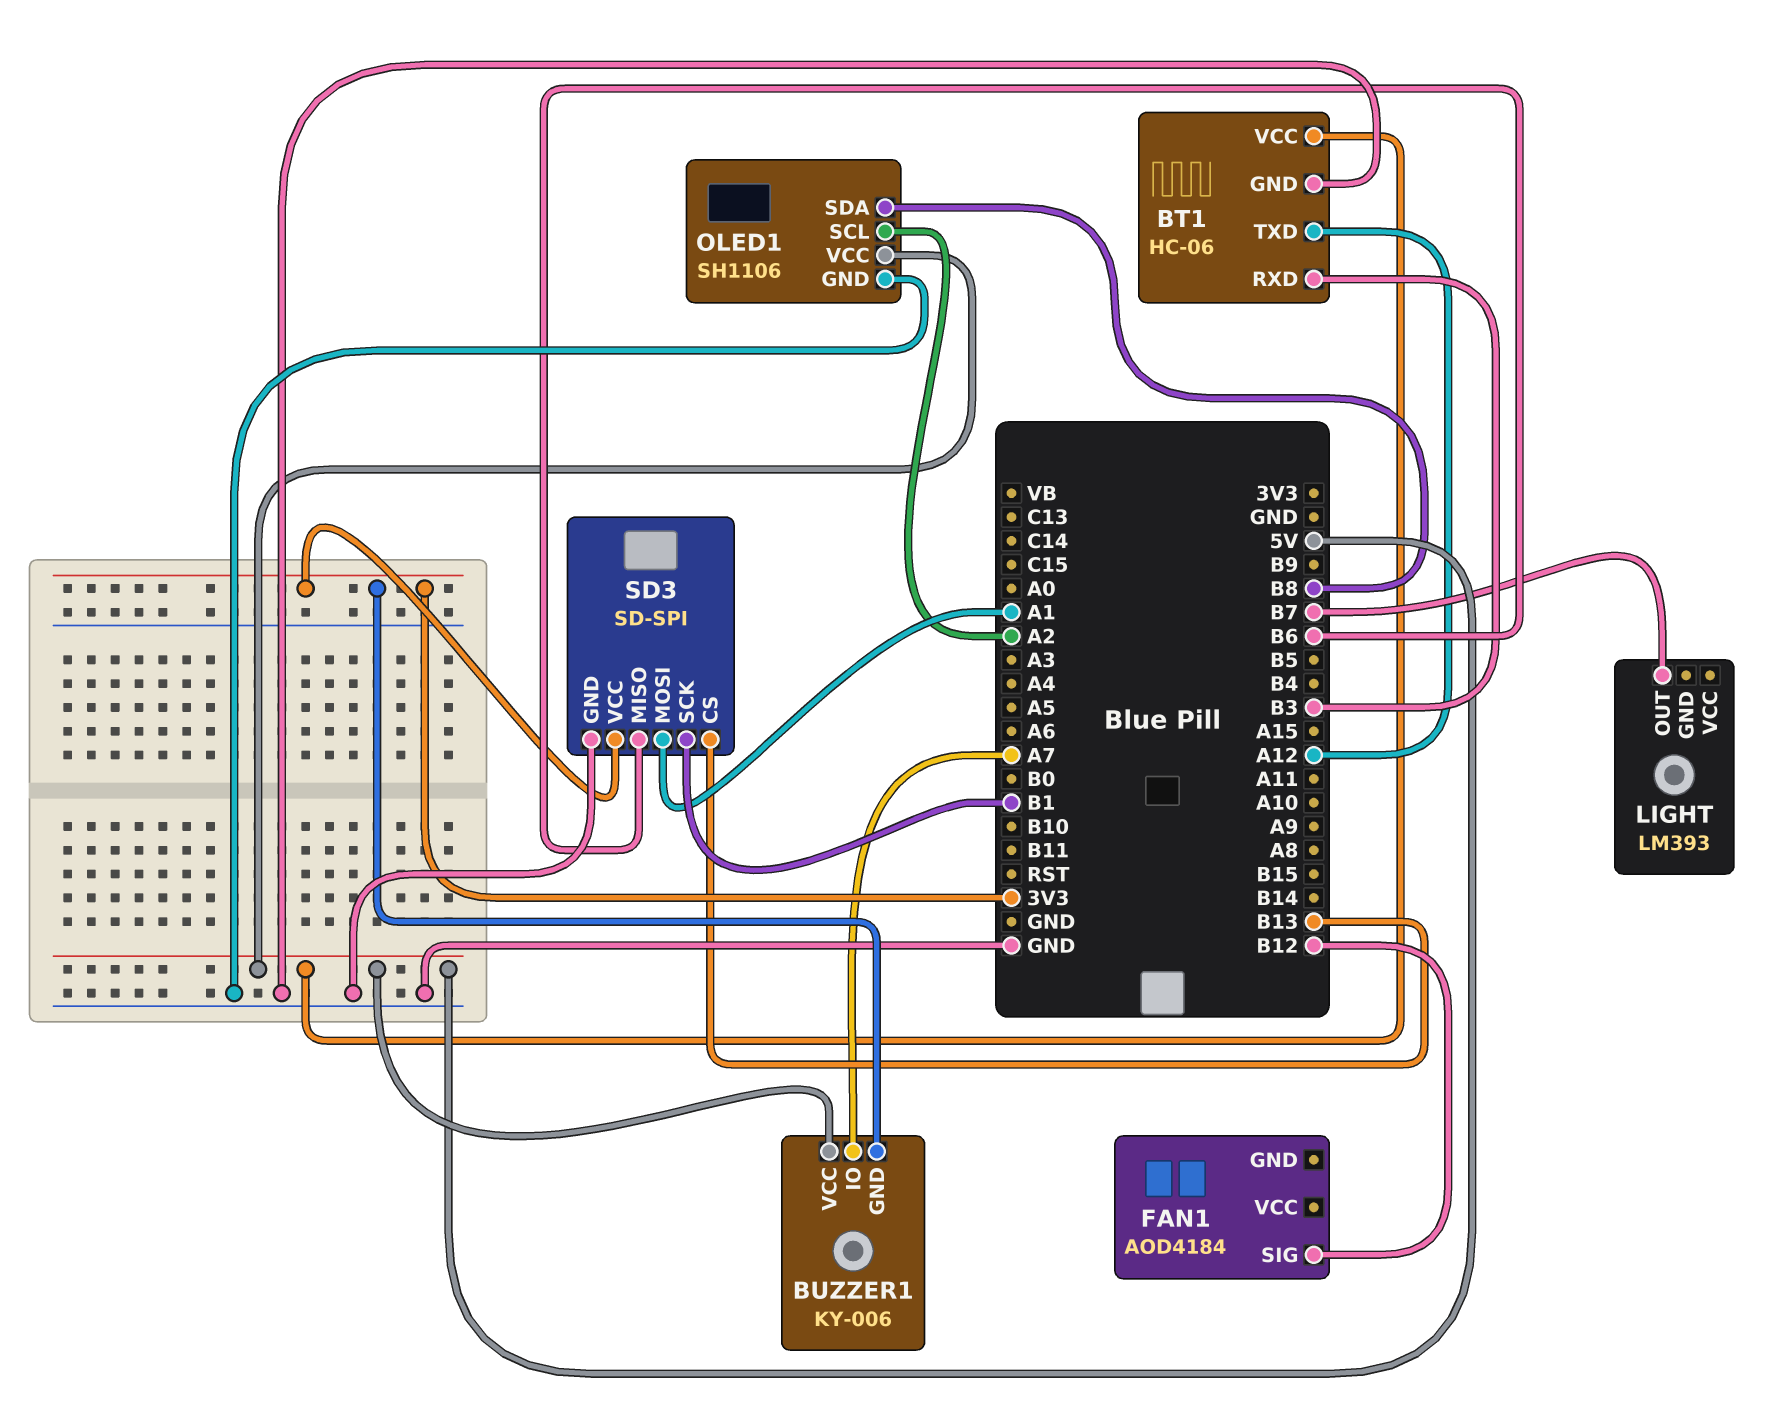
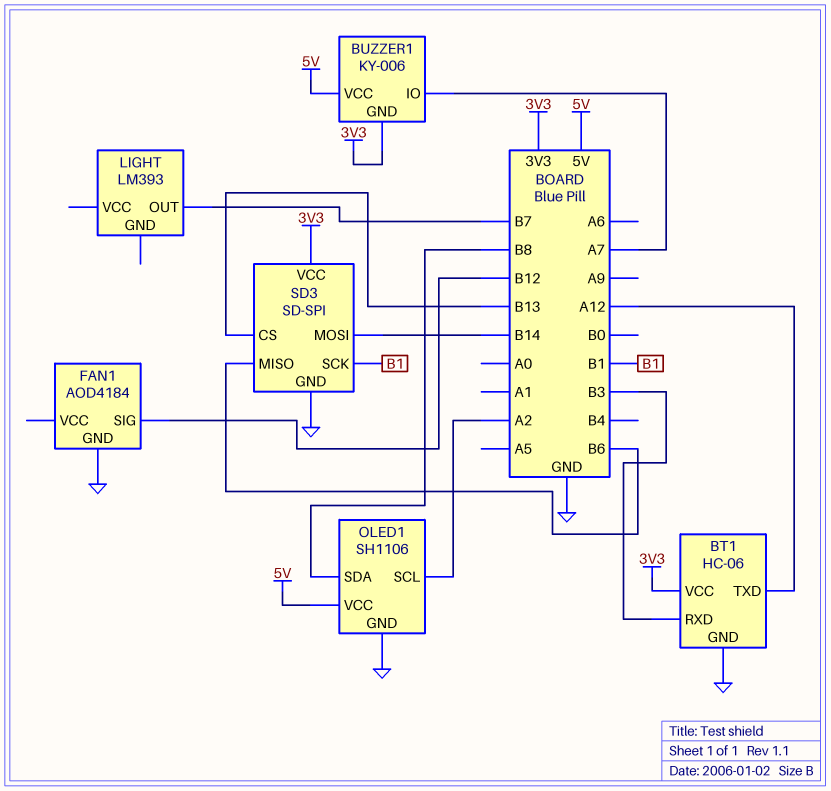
BT1 pin VCC: 5V -> 3V3
FAN1 pin GND: none -> GND
SD3 pin MOSI: A1 -> B14

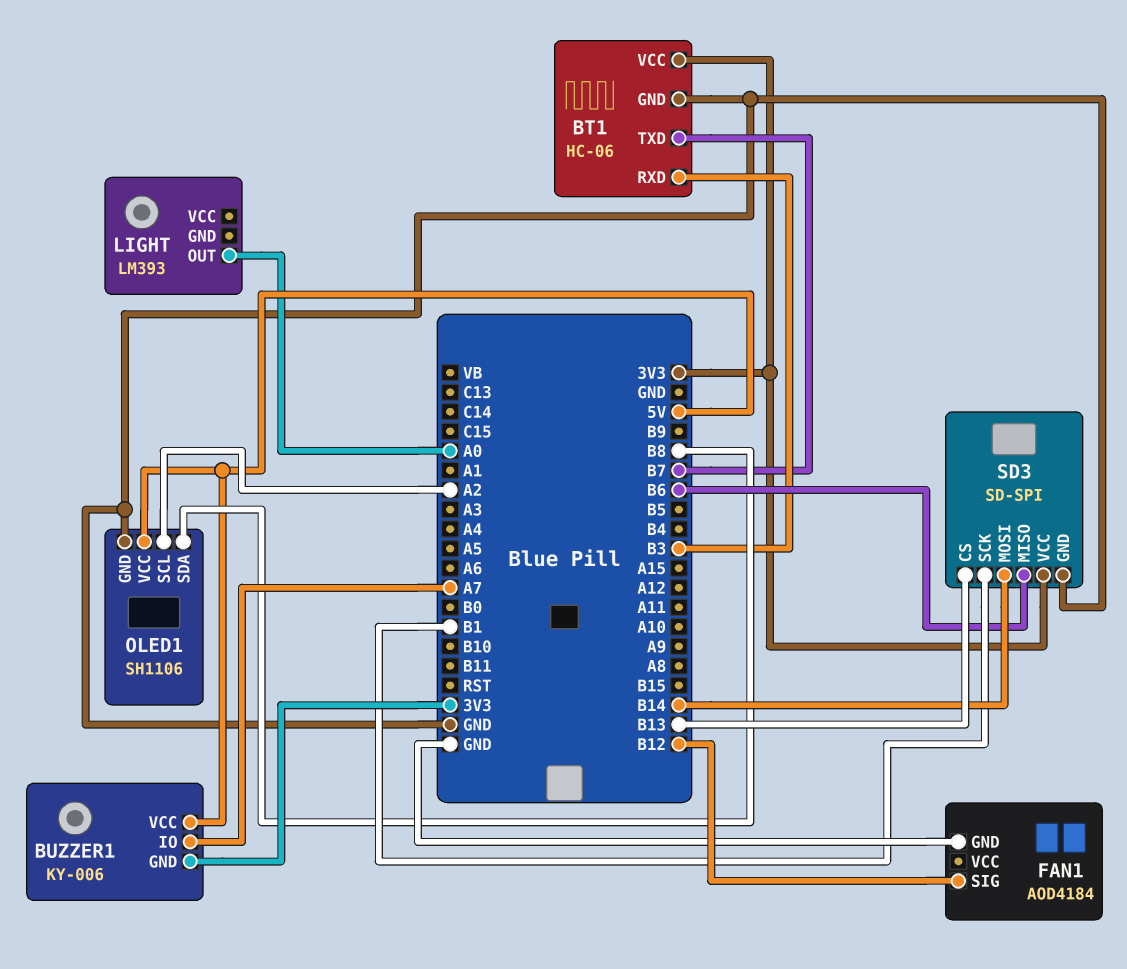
BT1 pin TXD: A12 -> B7
LIGHT pin OUT: B7 -> A0

